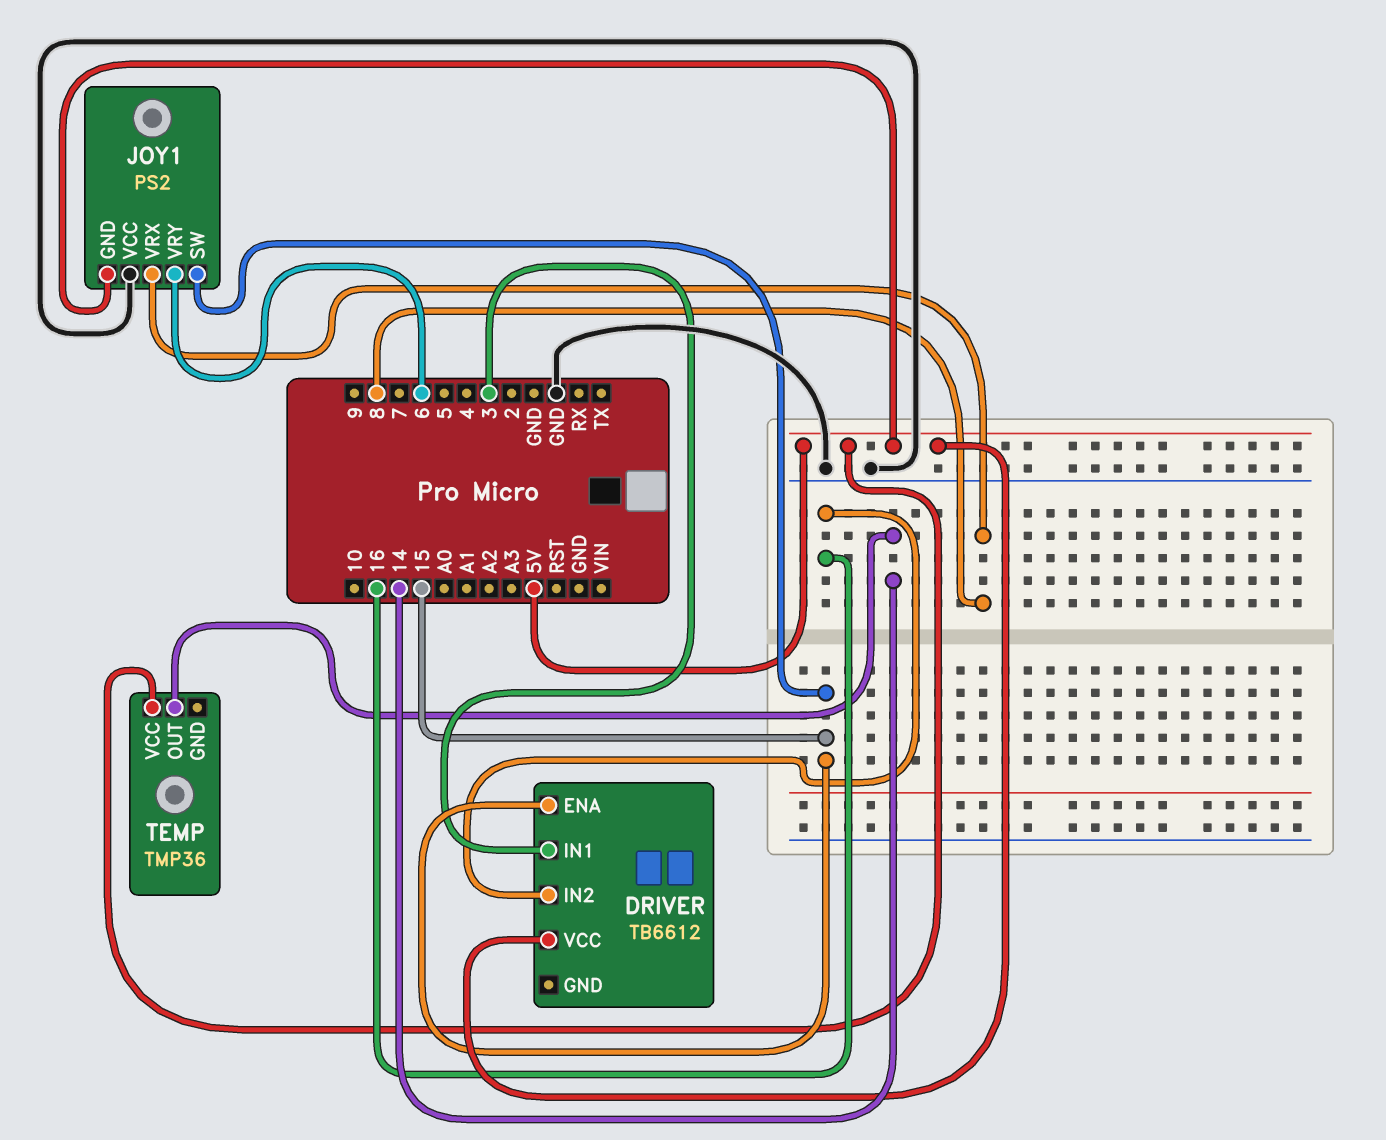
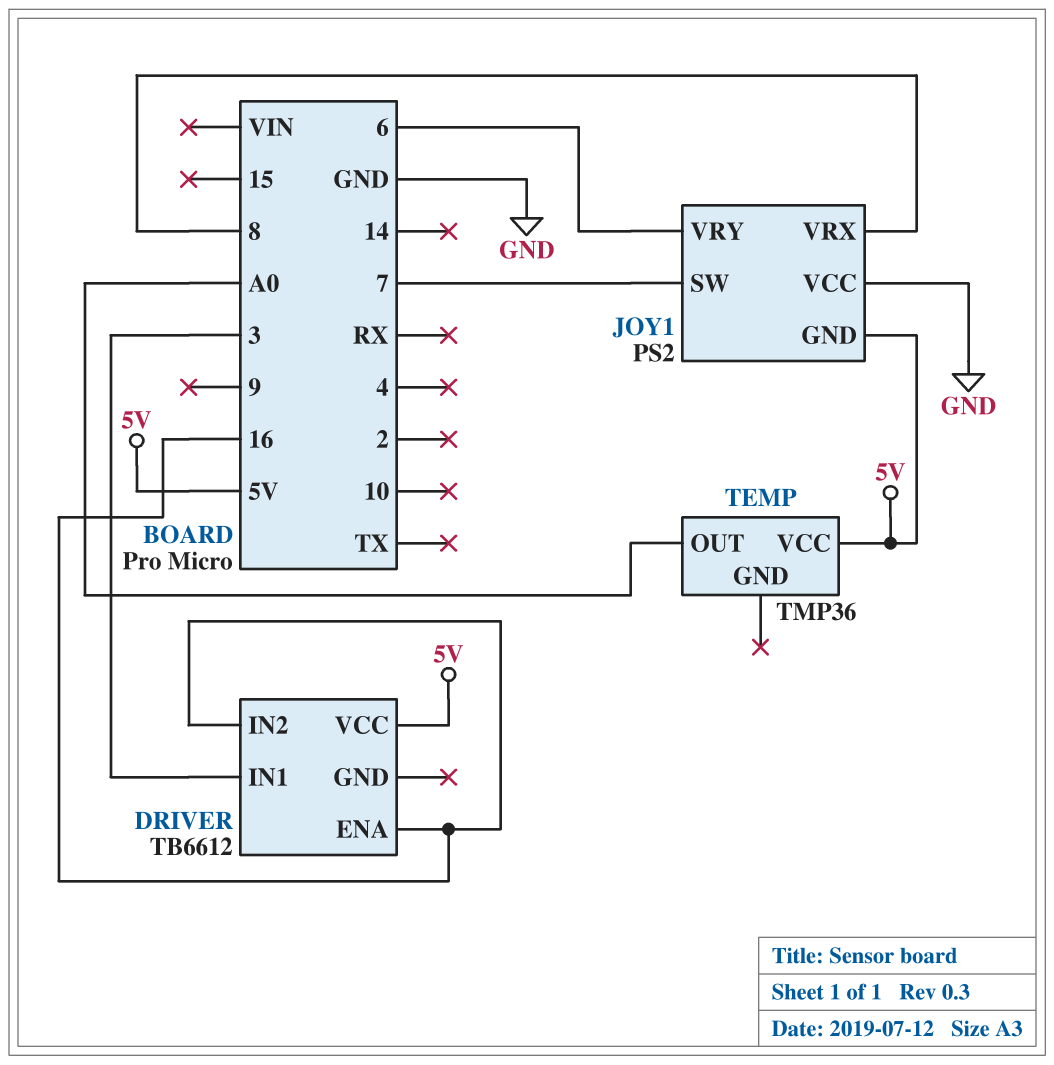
DRIVER pin ENA: 15 -> 16
JOY1 pin SW: 15 -> 7
TEMP pin OUT: 14 -> A0

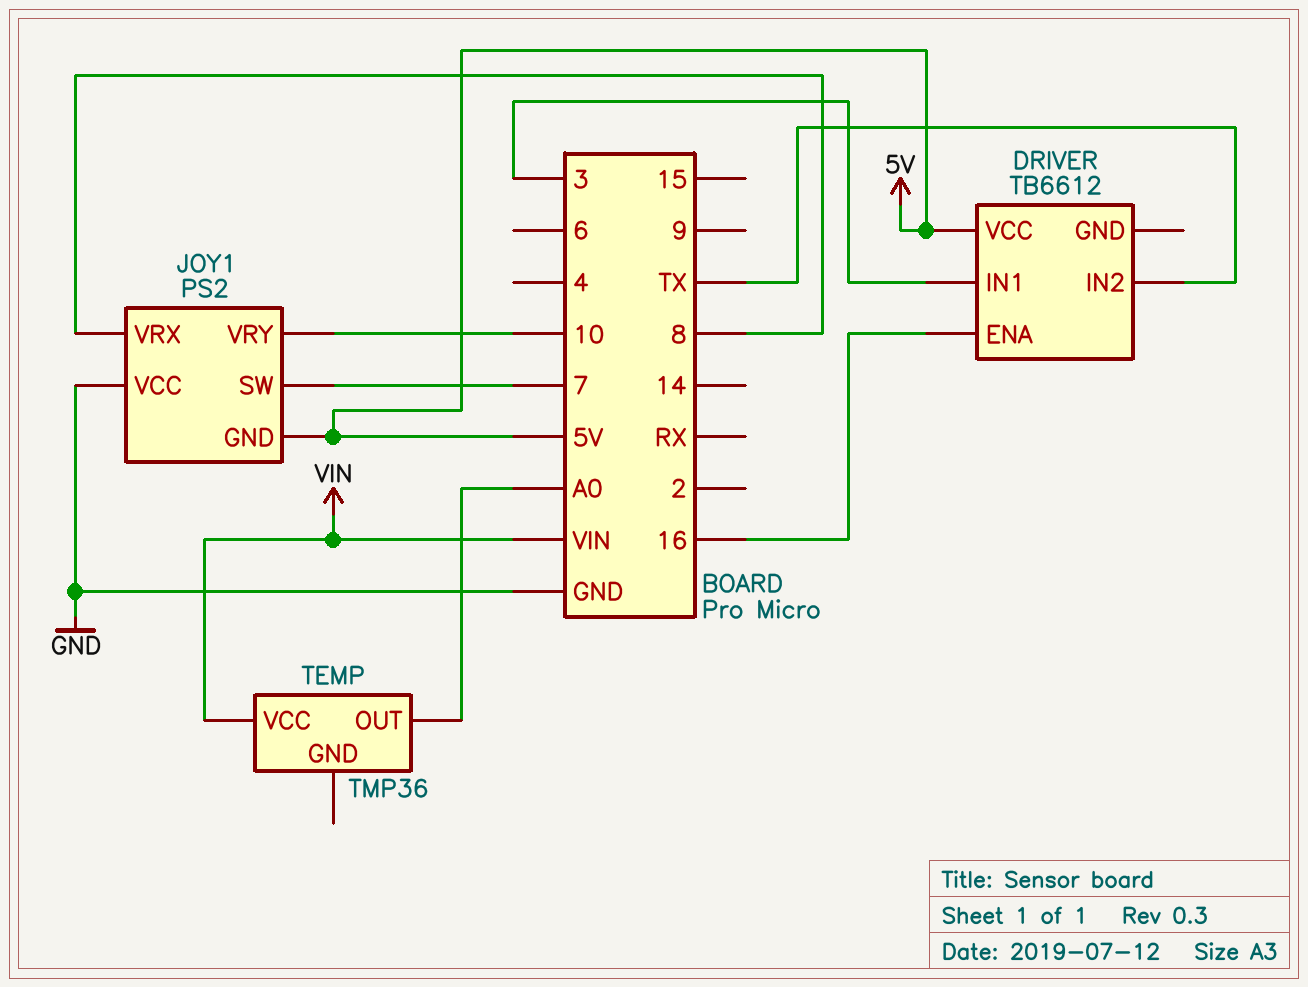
DRIVER pin IN2: 16 -> TX
JOY1 pin VRY: 6 -> 10
TEMP pin VCC: 5V -> VIN

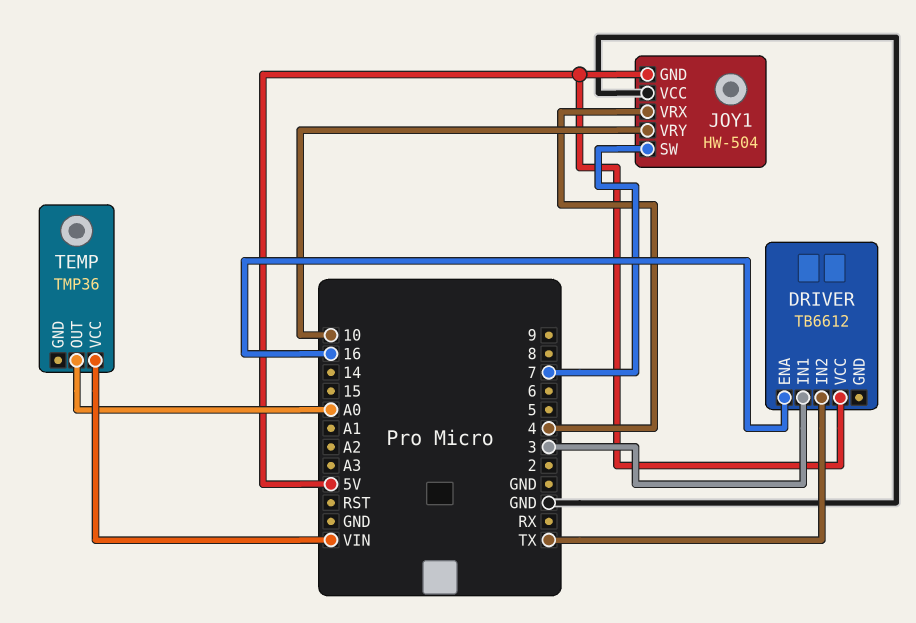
JOY1: PS2 -> HW-504
JOY1 pin VRX: 8 -> 4

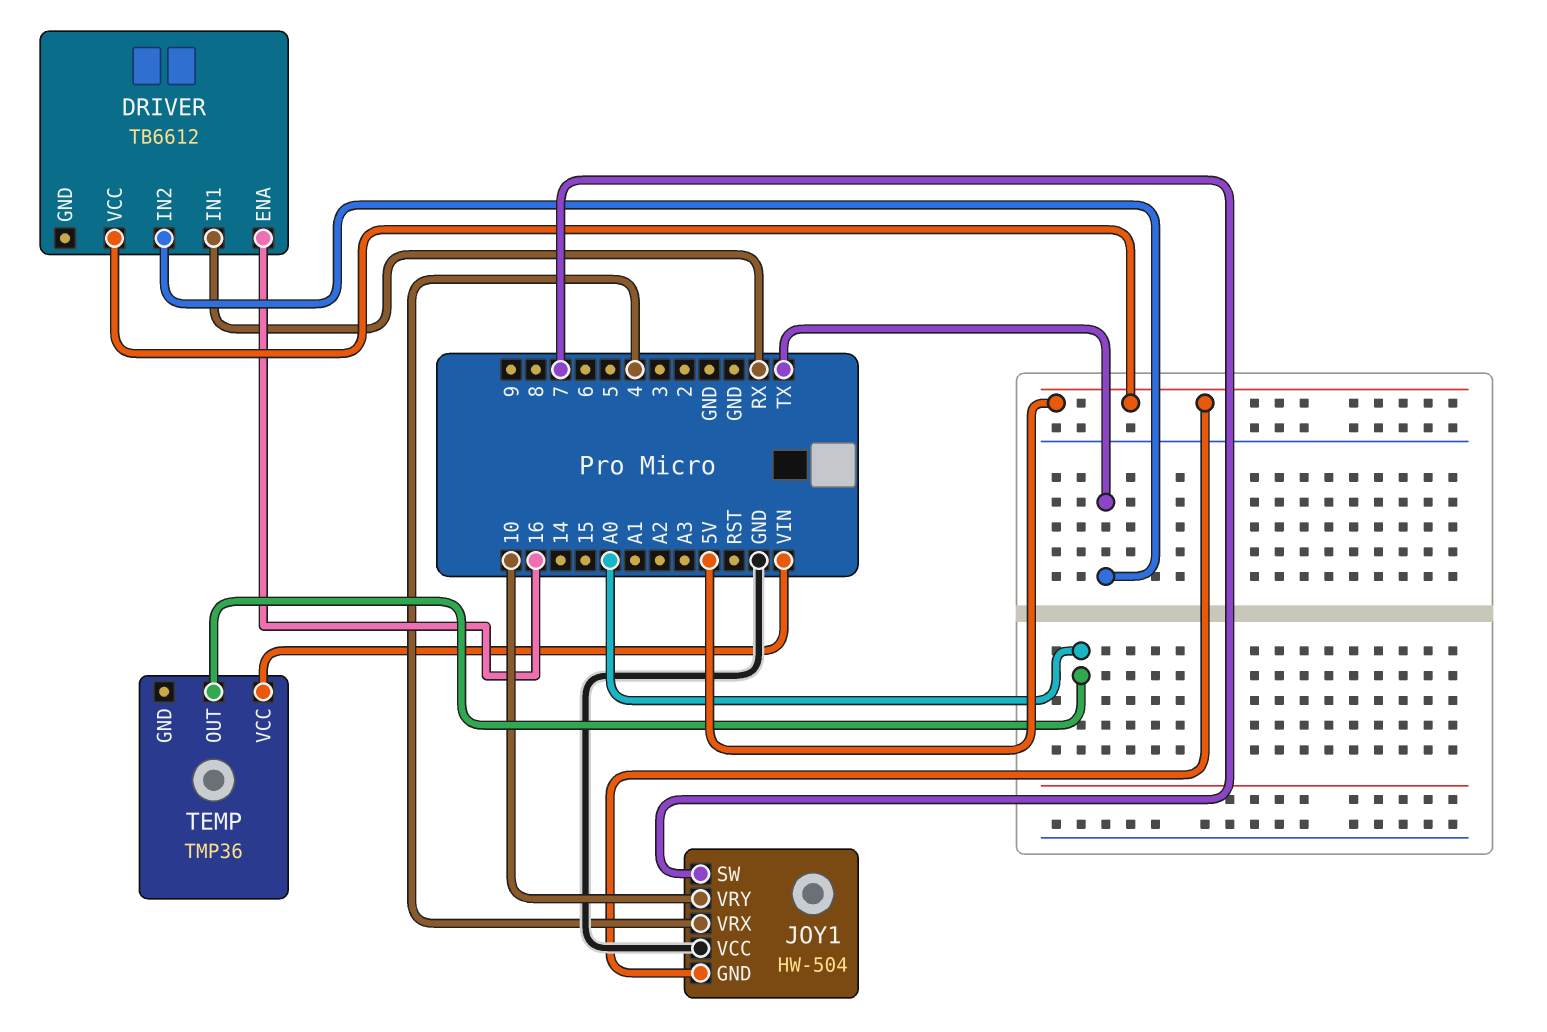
DRIVER pin IN1: 3 -> RX

